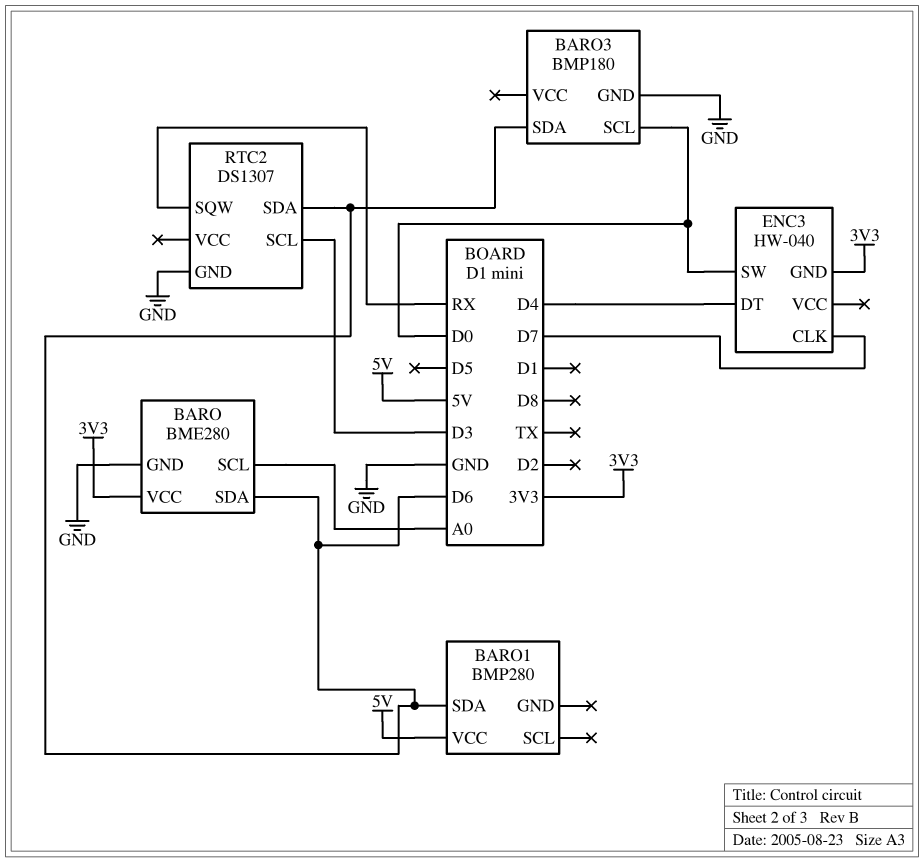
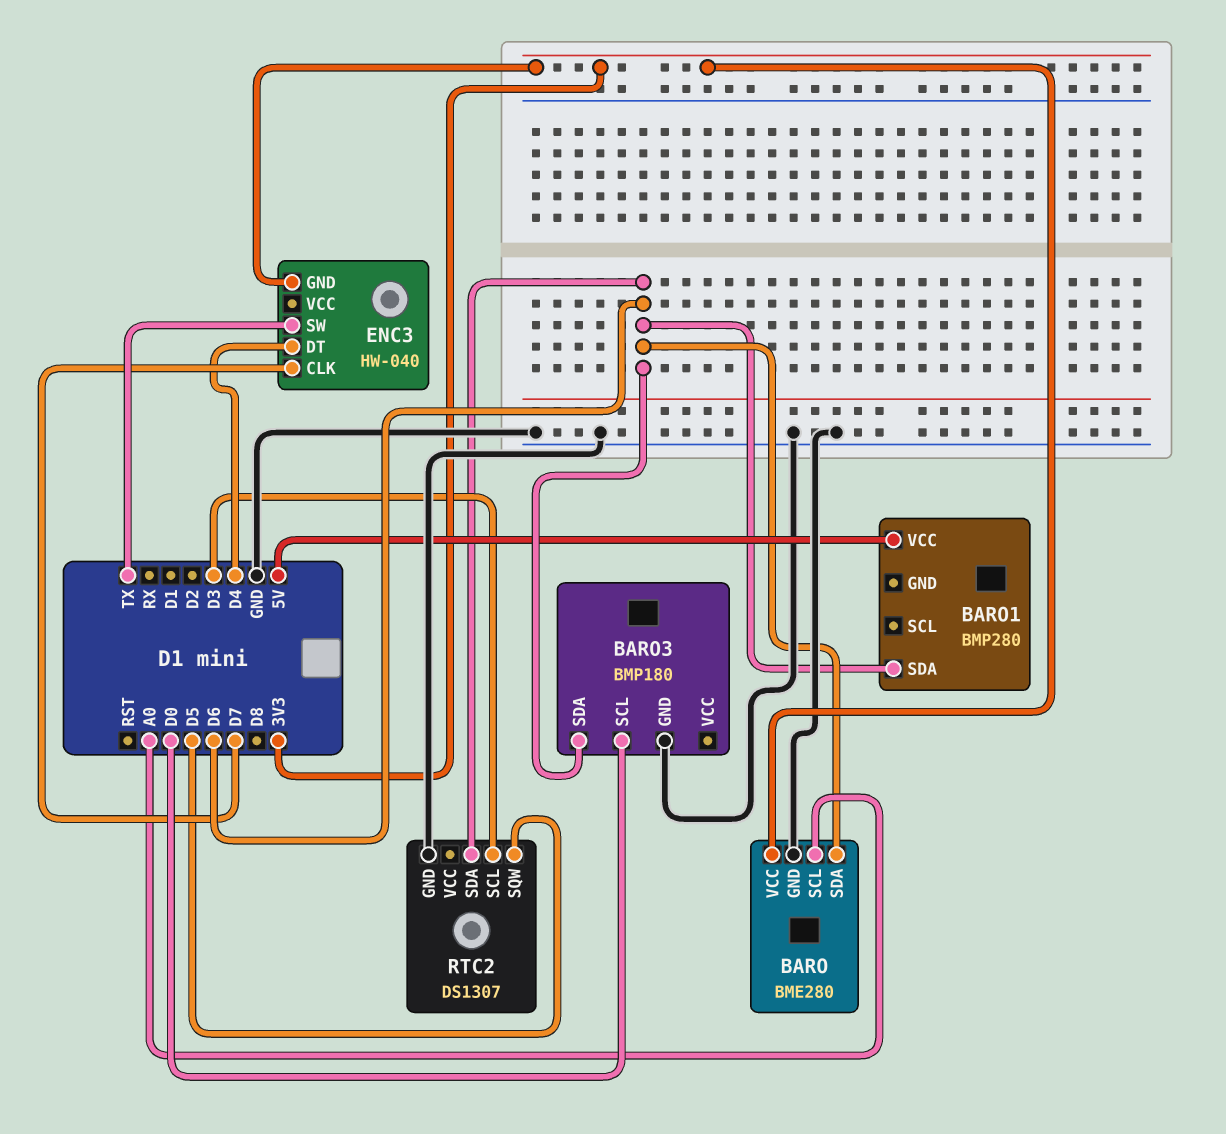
ENC3 pin SW: D0 -> TX
RTC2 pin SQW: RX -> D5

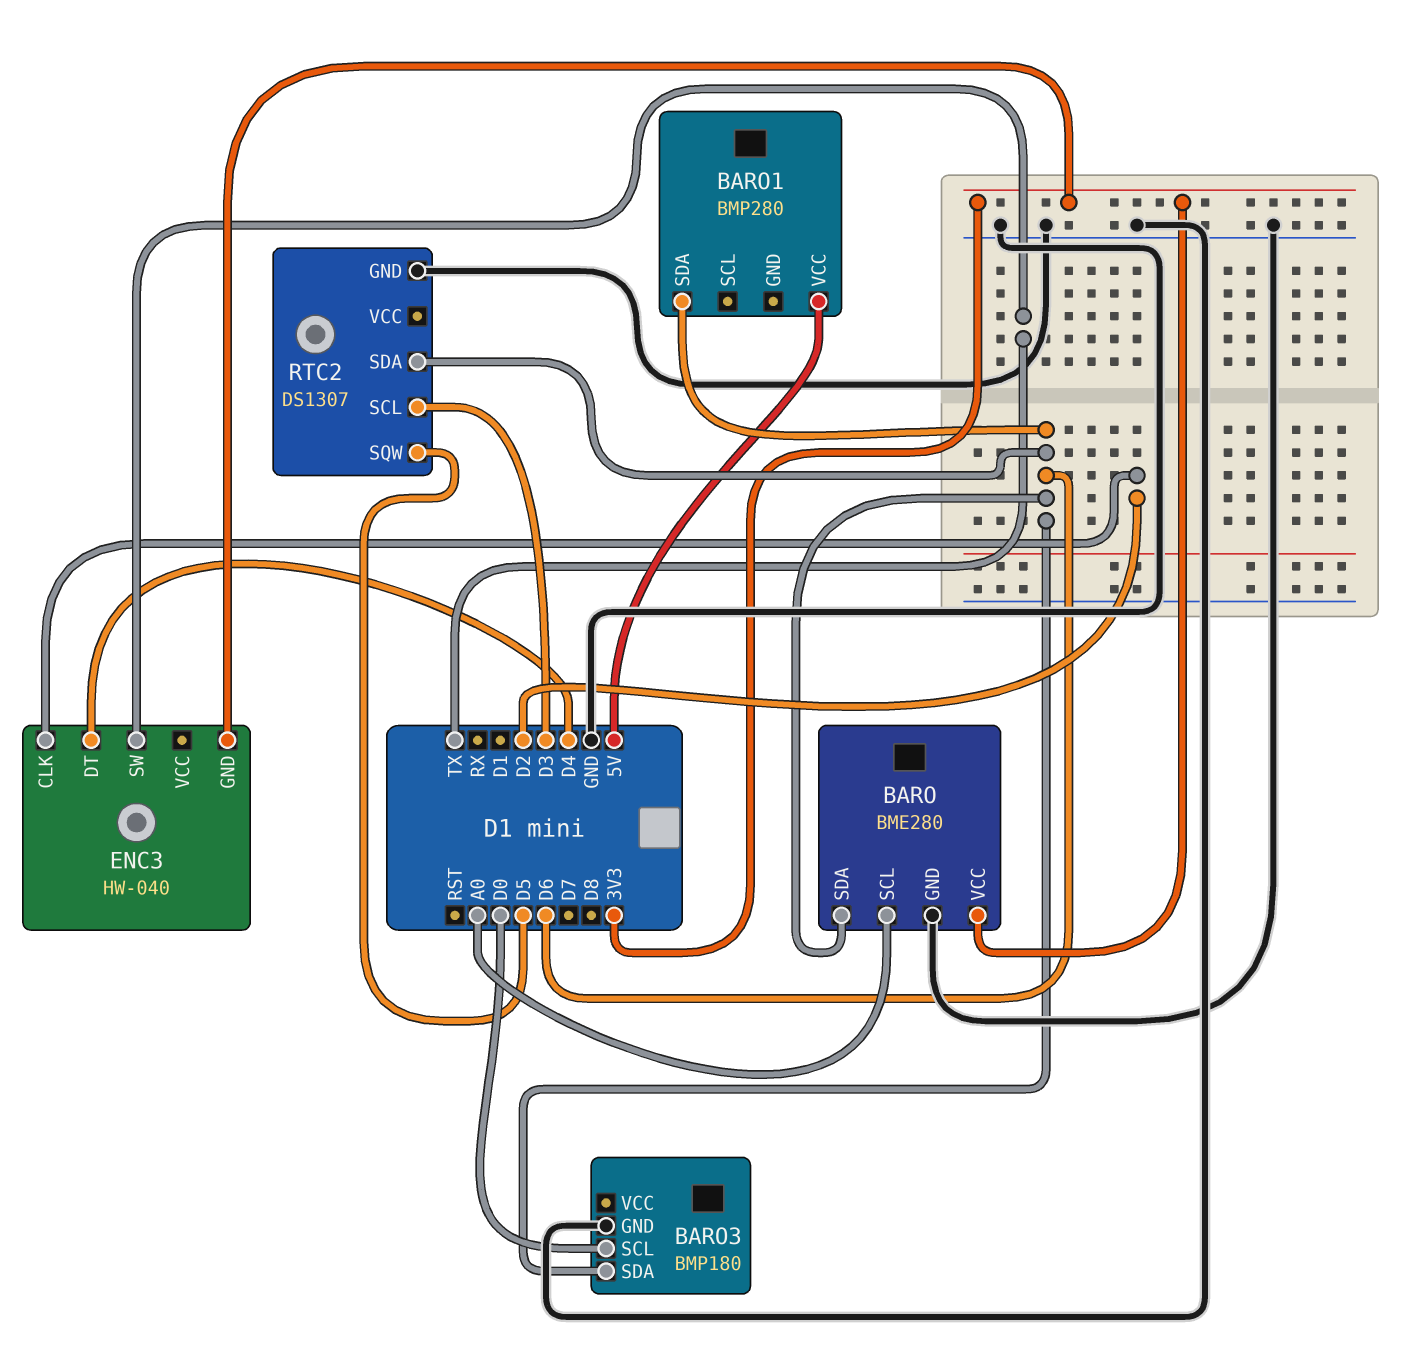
ENC3 pin CLK: D7 -> D2

